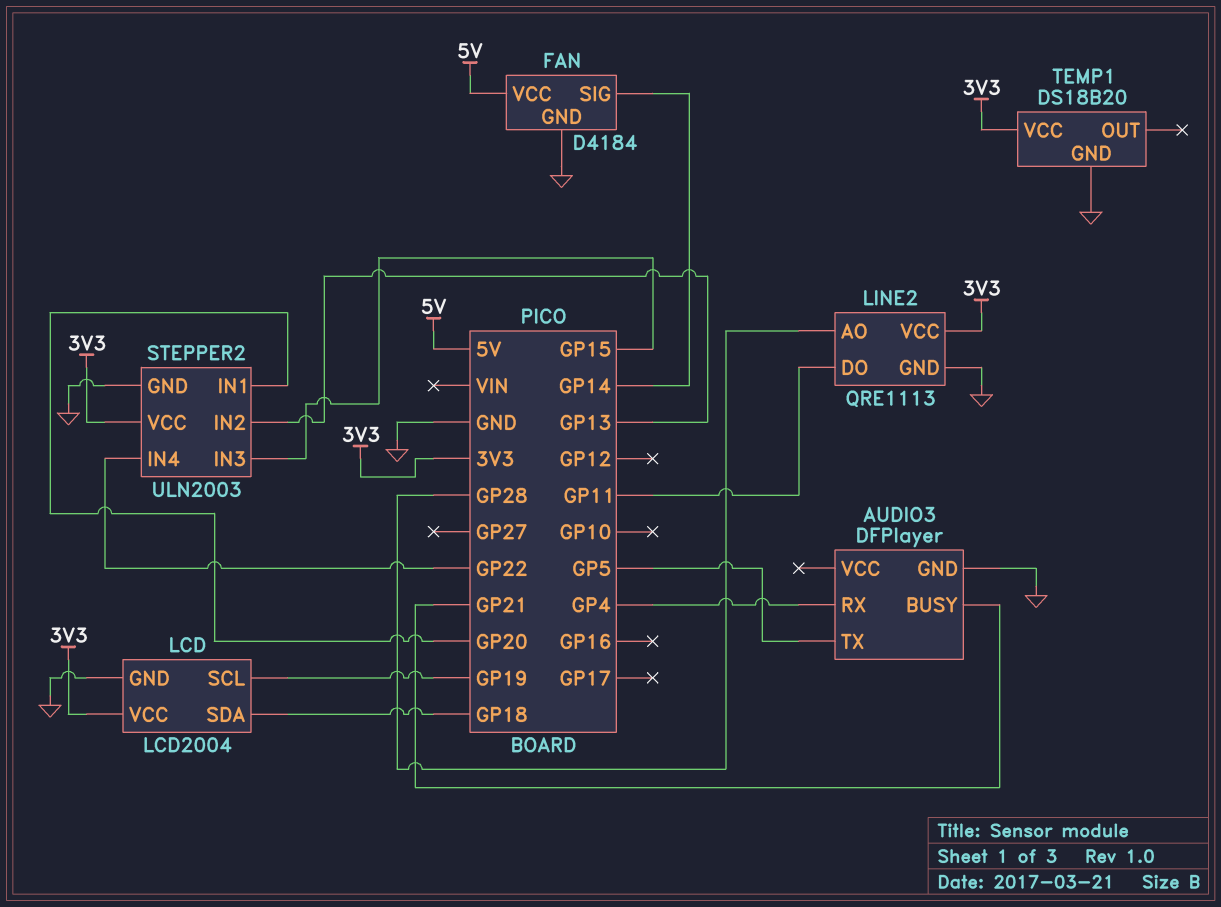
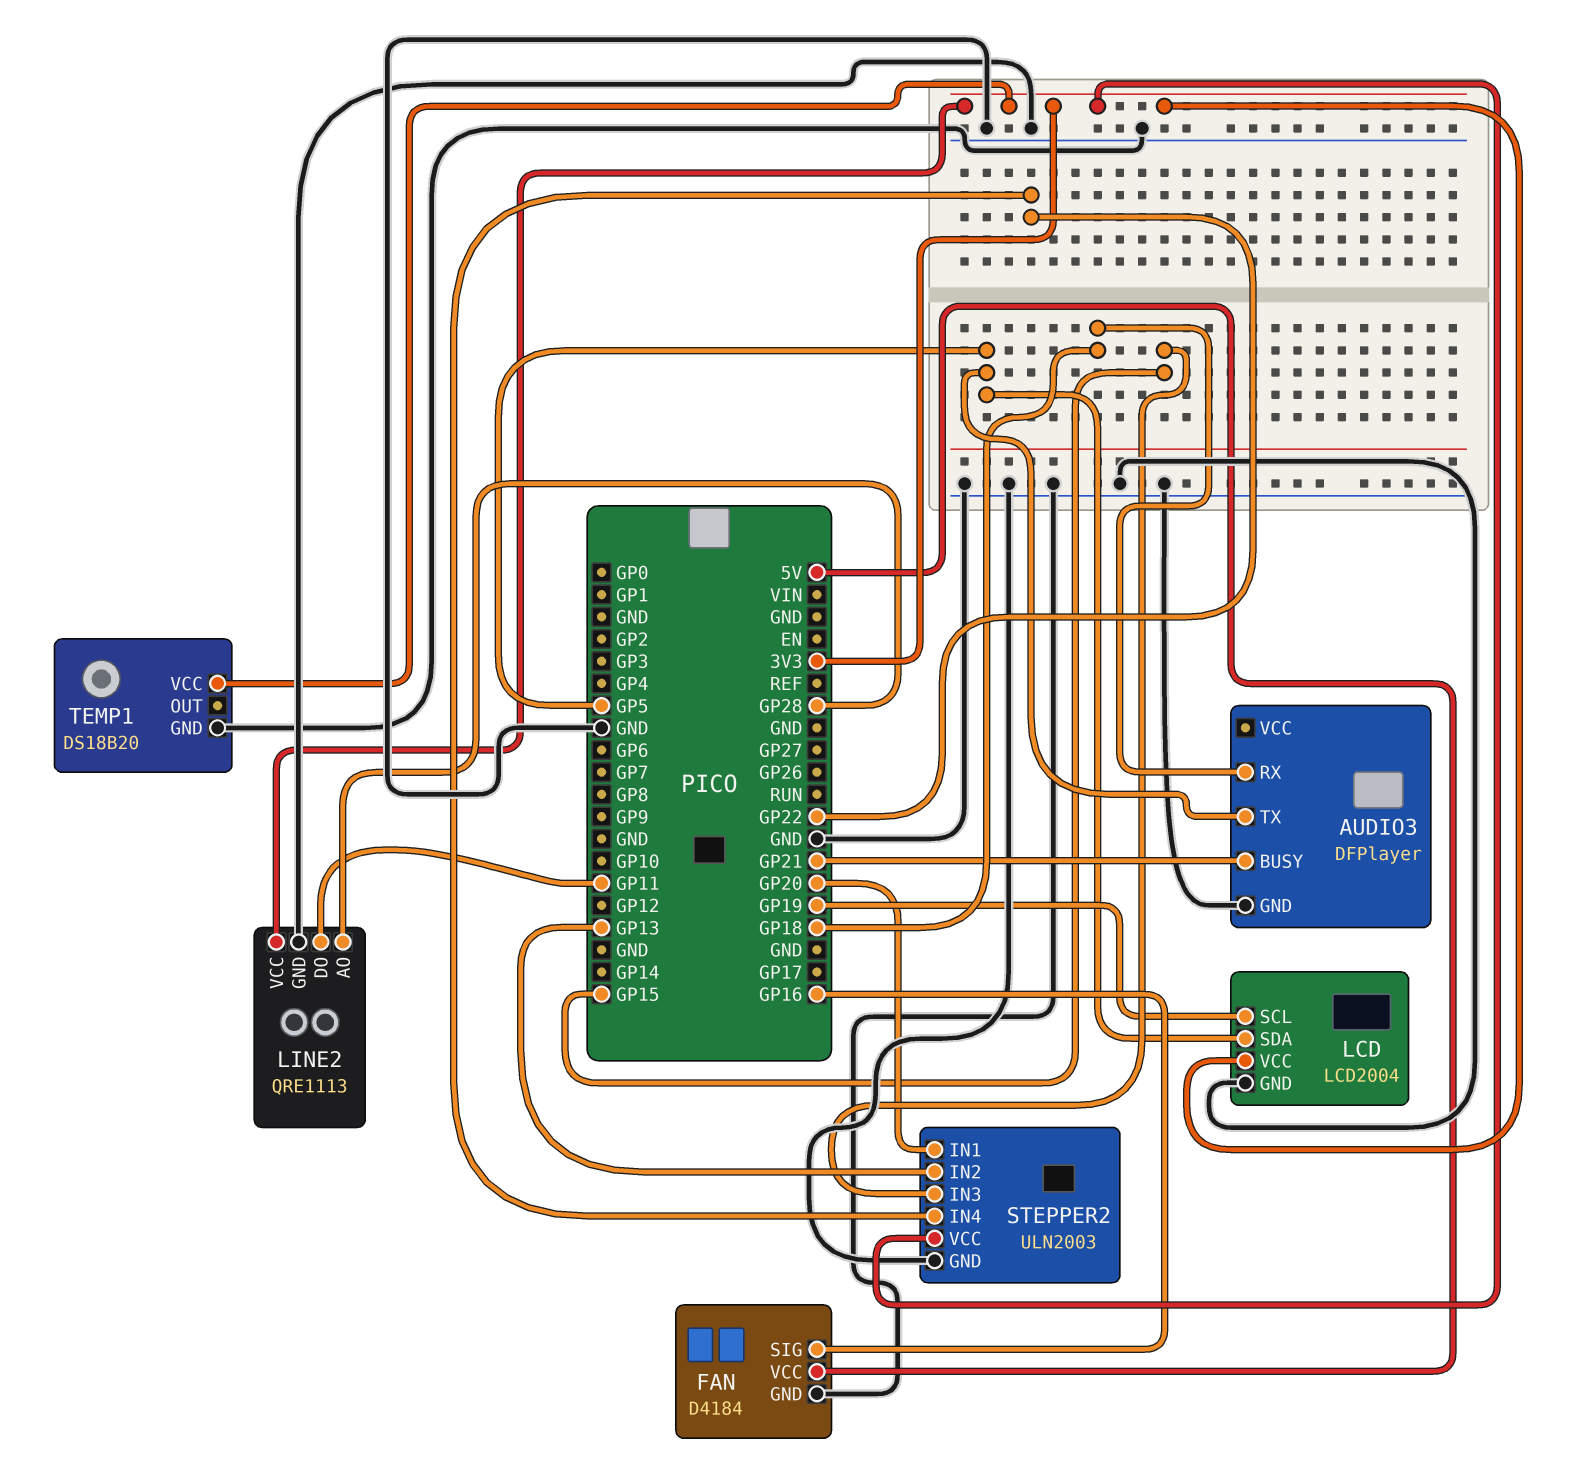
AUDIO3 pin RX: GP4 -> GP18
FAN pin SIG: GP14 -> GP16
LCD pin SDA: GP18 -> GP5

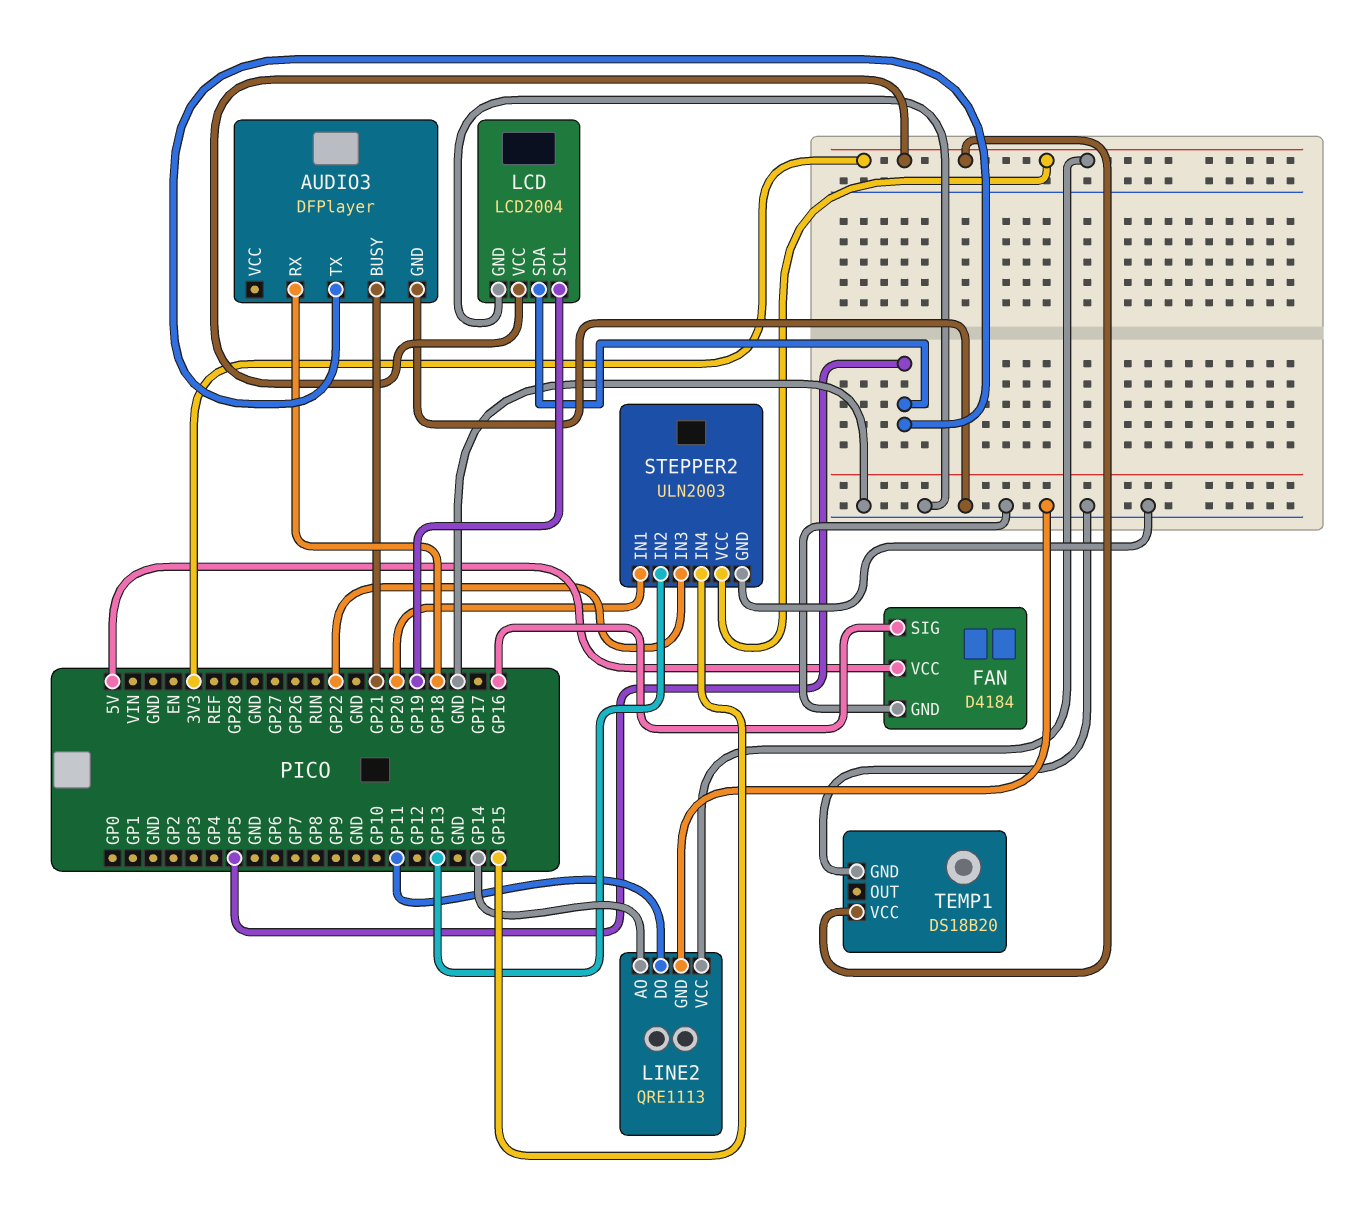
LINE2 pin AO: GP28 -> GP14
STEPPER2 pin IN3: GP15 -> GP22
STEPPER2 pin IN4: GP22 -> GP15

